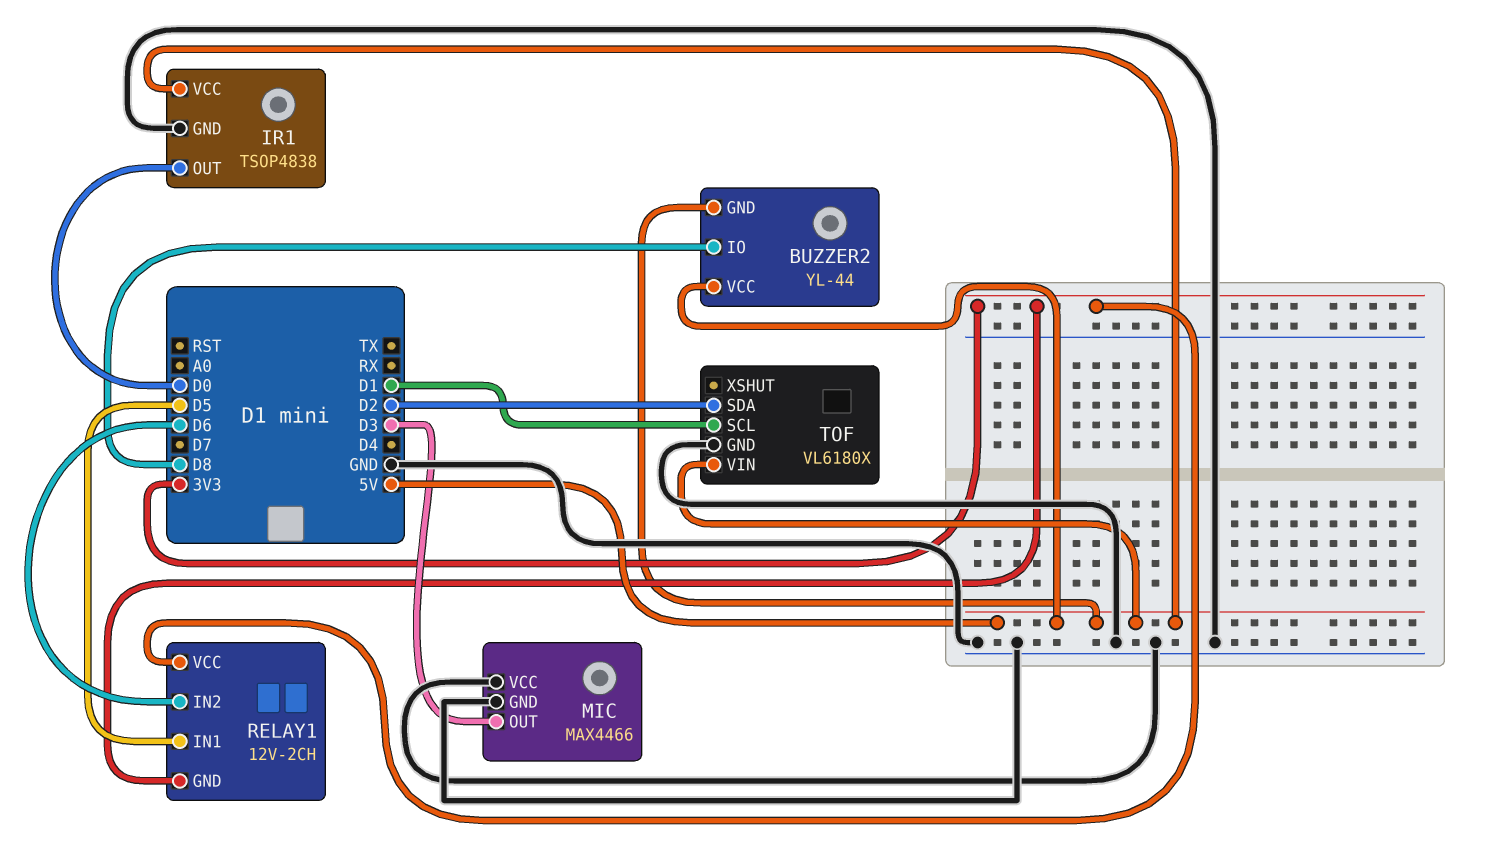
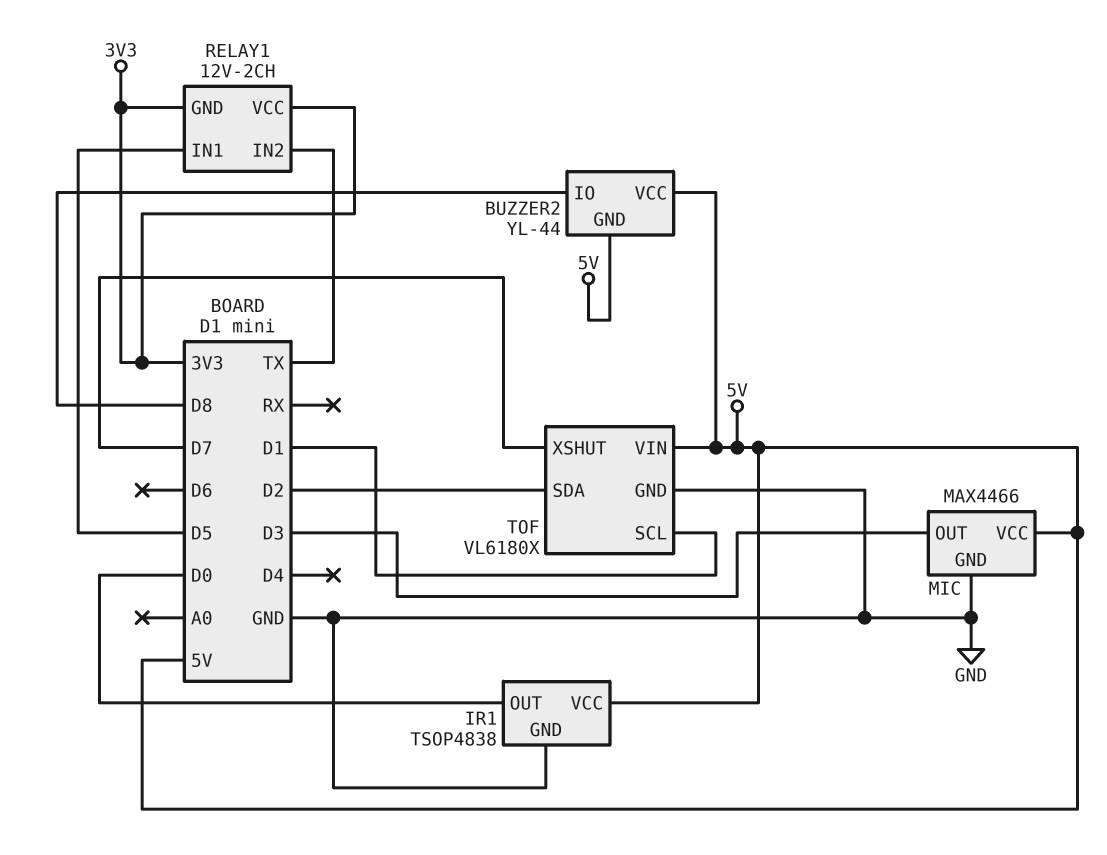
MIC pin VCC: GND -> 5V
RELAY1 pin IN2: D6 -> TX
TOF pin XSHUT: none -> D7

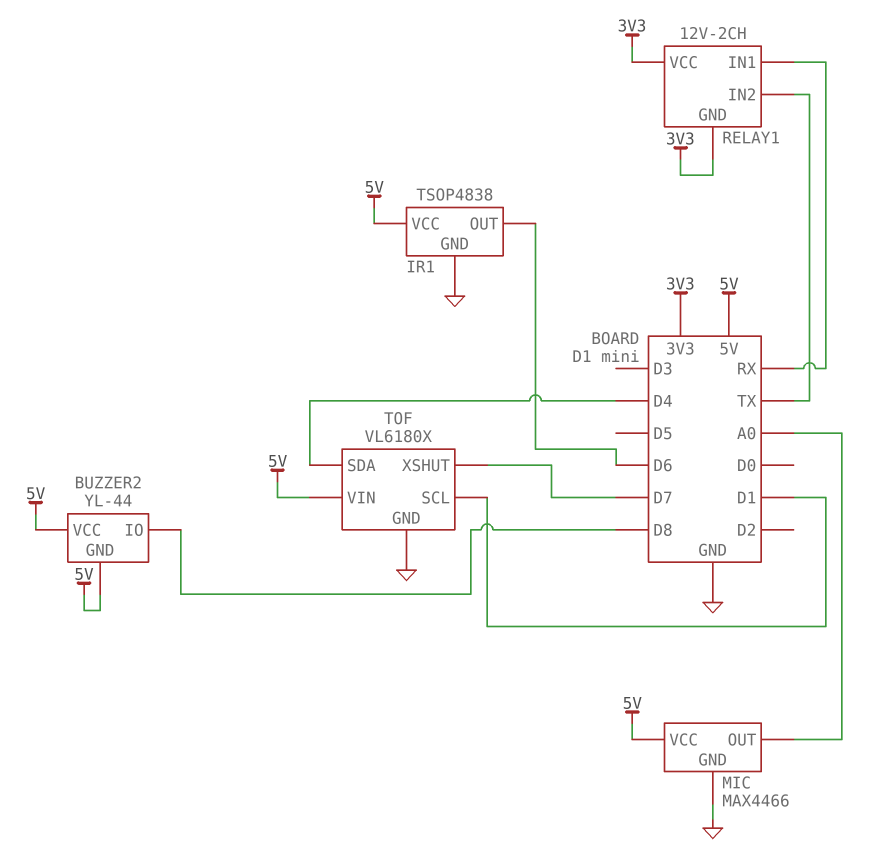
IR1 pin OUT: D0 -> D6
MIC pin OUT: D3 -> A0
RELAY1 pin IN1: D5 -> RX
TOF pin SDA: D2 -> D4

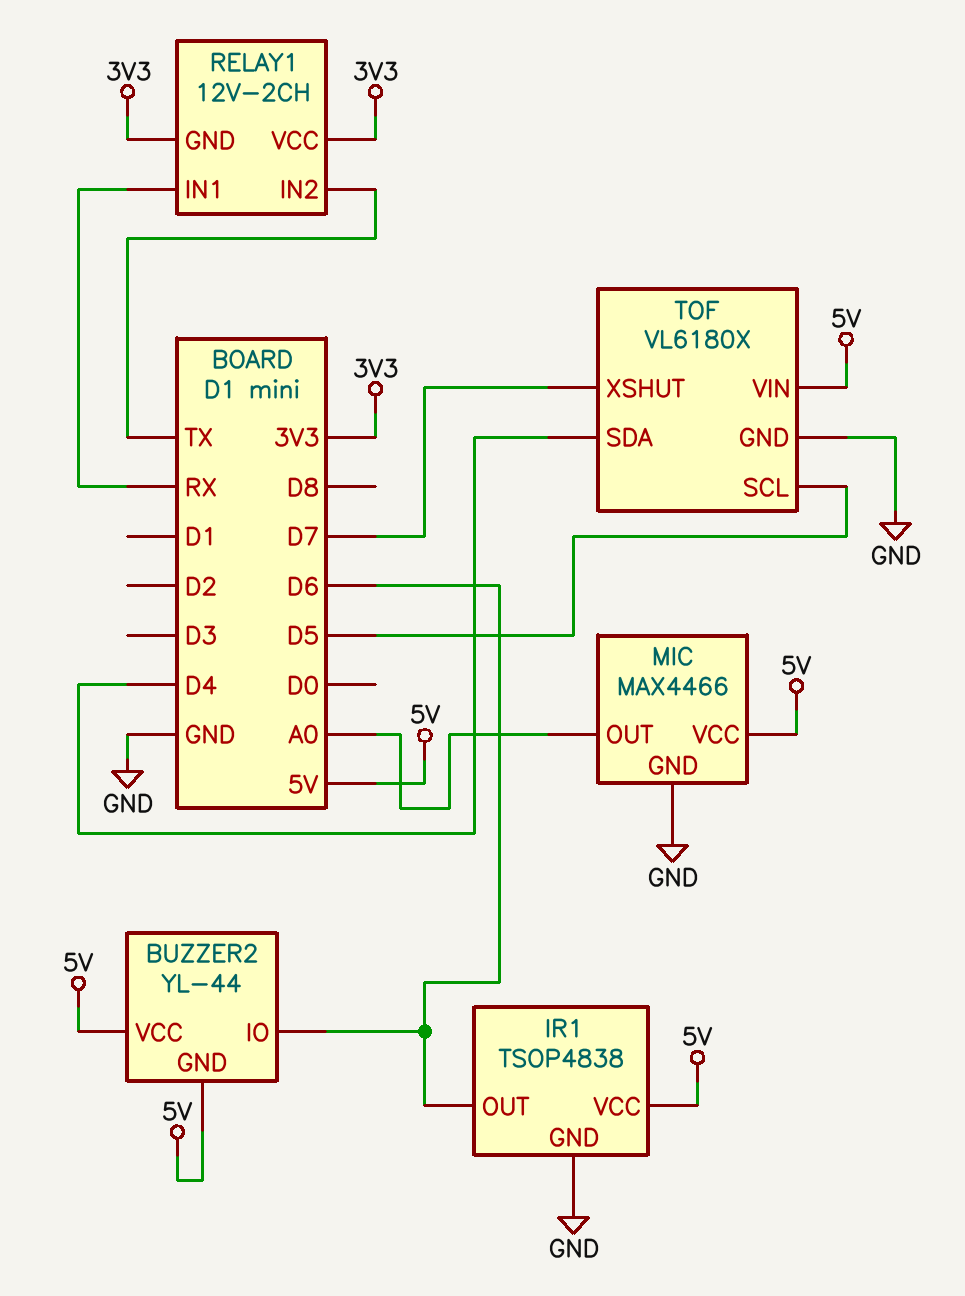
BUZZER2 pin IO: D8 -> D6
TOF pin SCL: D1 -> D5

